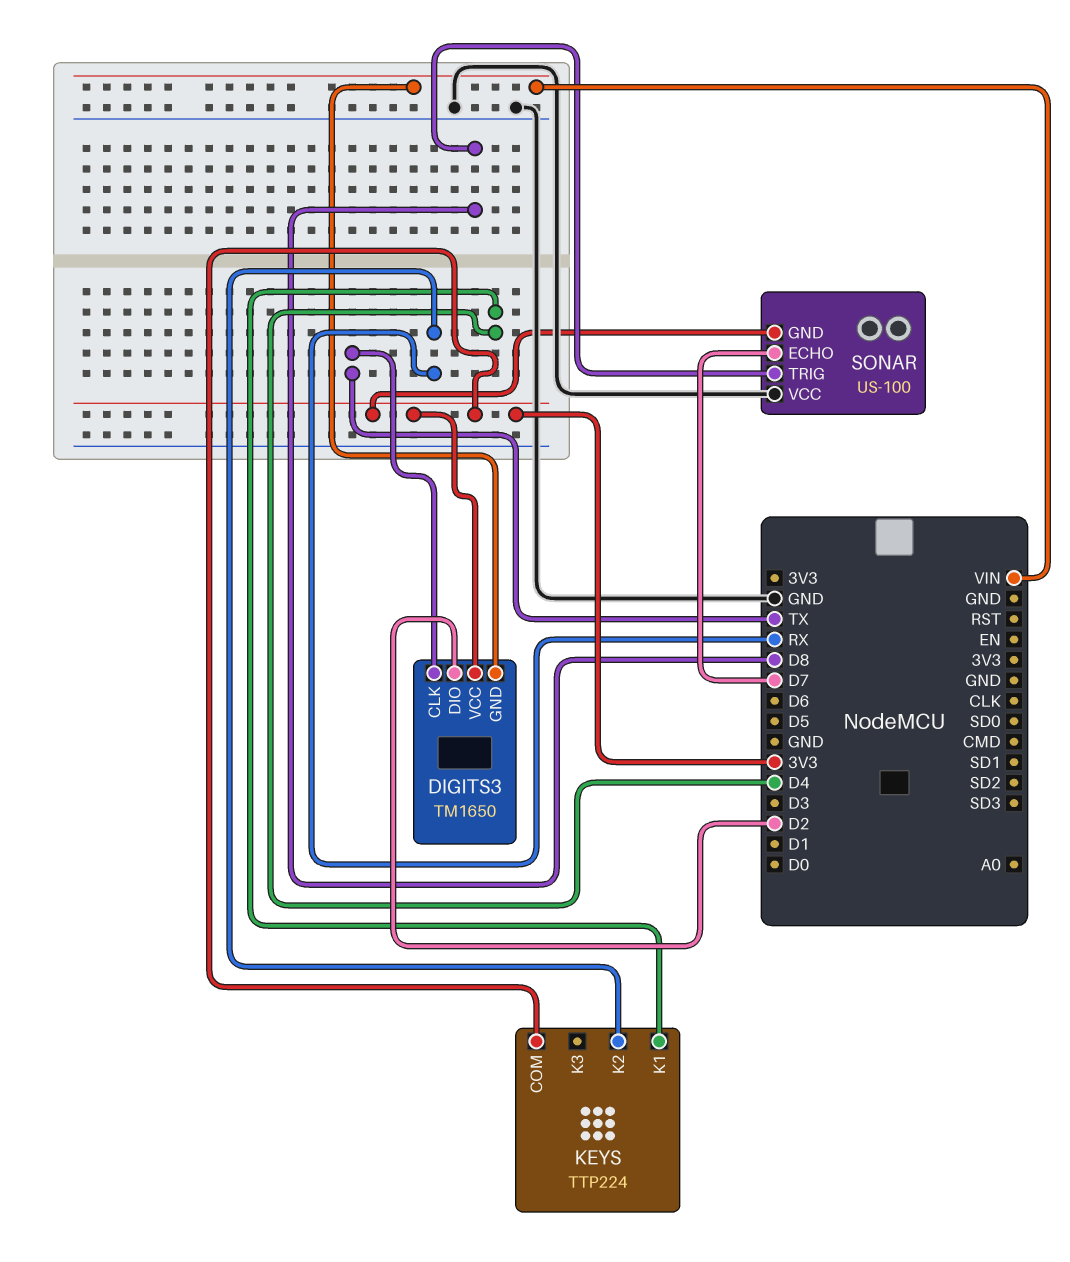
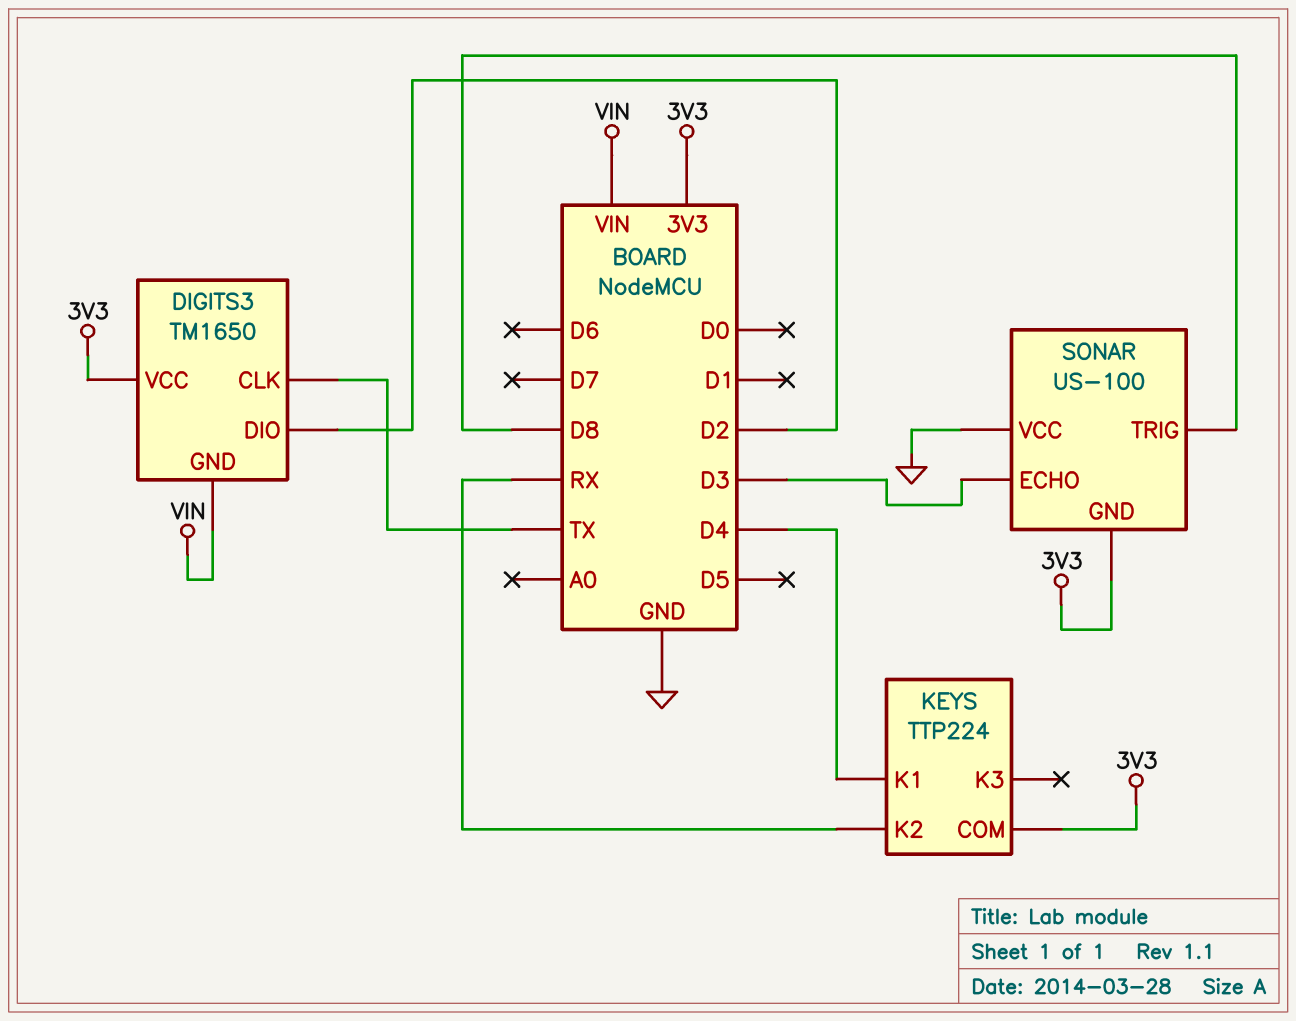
SONAR pin ECHO: D7 -> D3

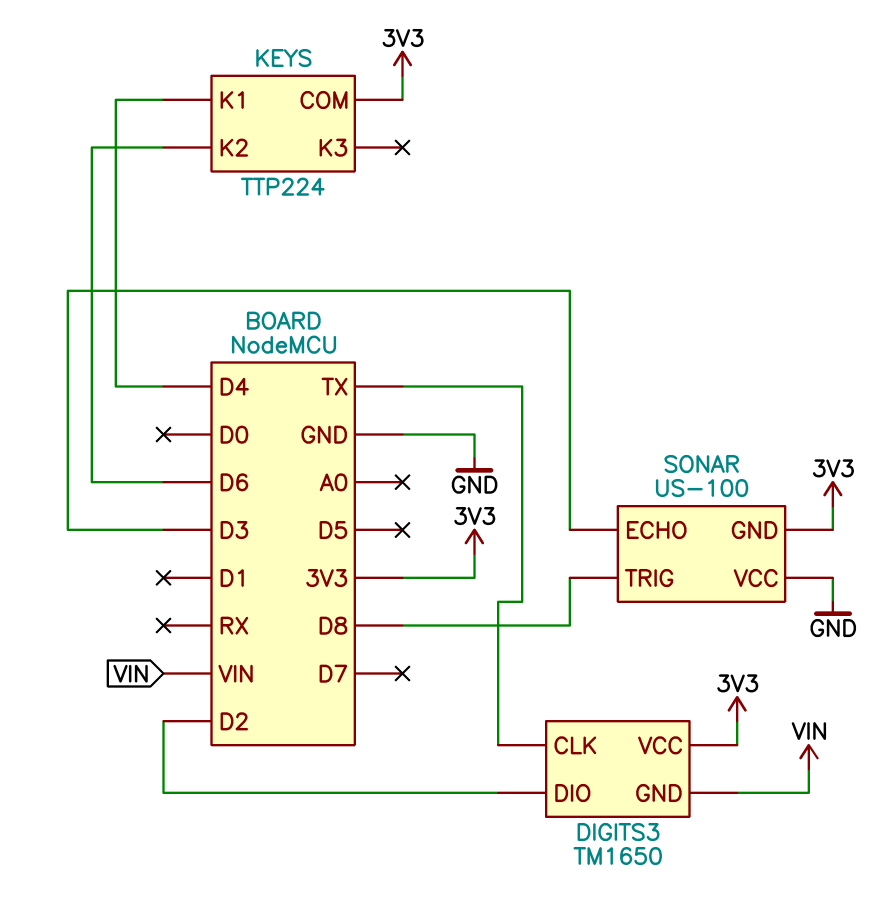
KEYS pin K2: RX -> D6

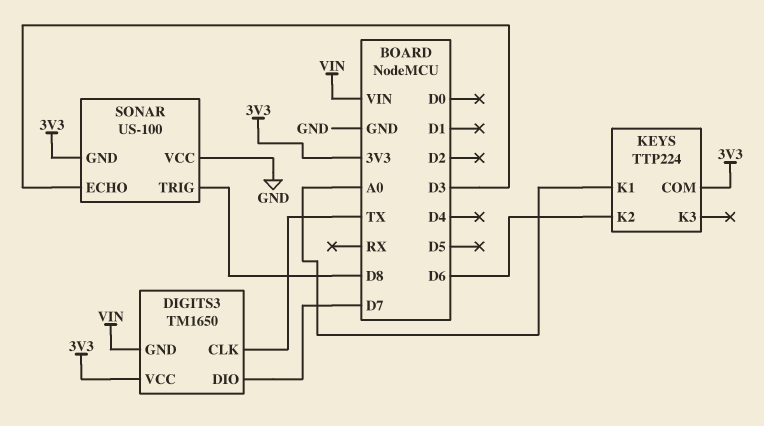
DIGITS3 pin DIO: D2 -> D7
KEYS pin K1: D4 -> A0

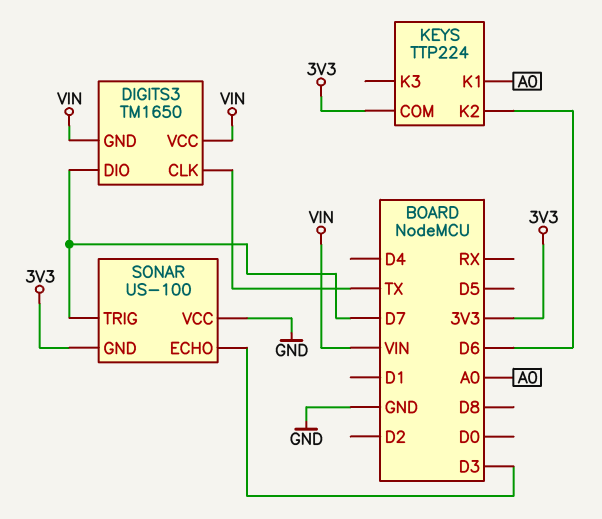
DIGITS3 pin VCC: 3V3 -> VIN
SONAR pin TRIG: D8 -> D7

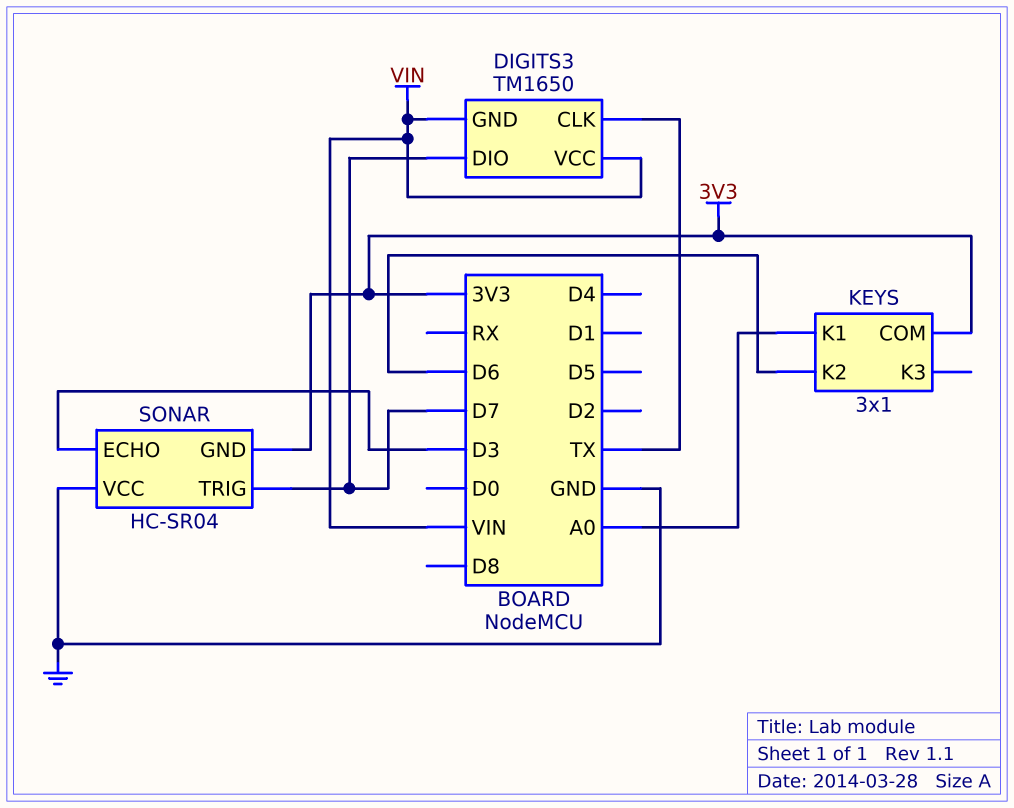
KEYS: TTP224 -> 3x1
SONAR: US-100 -> HC-SR04

